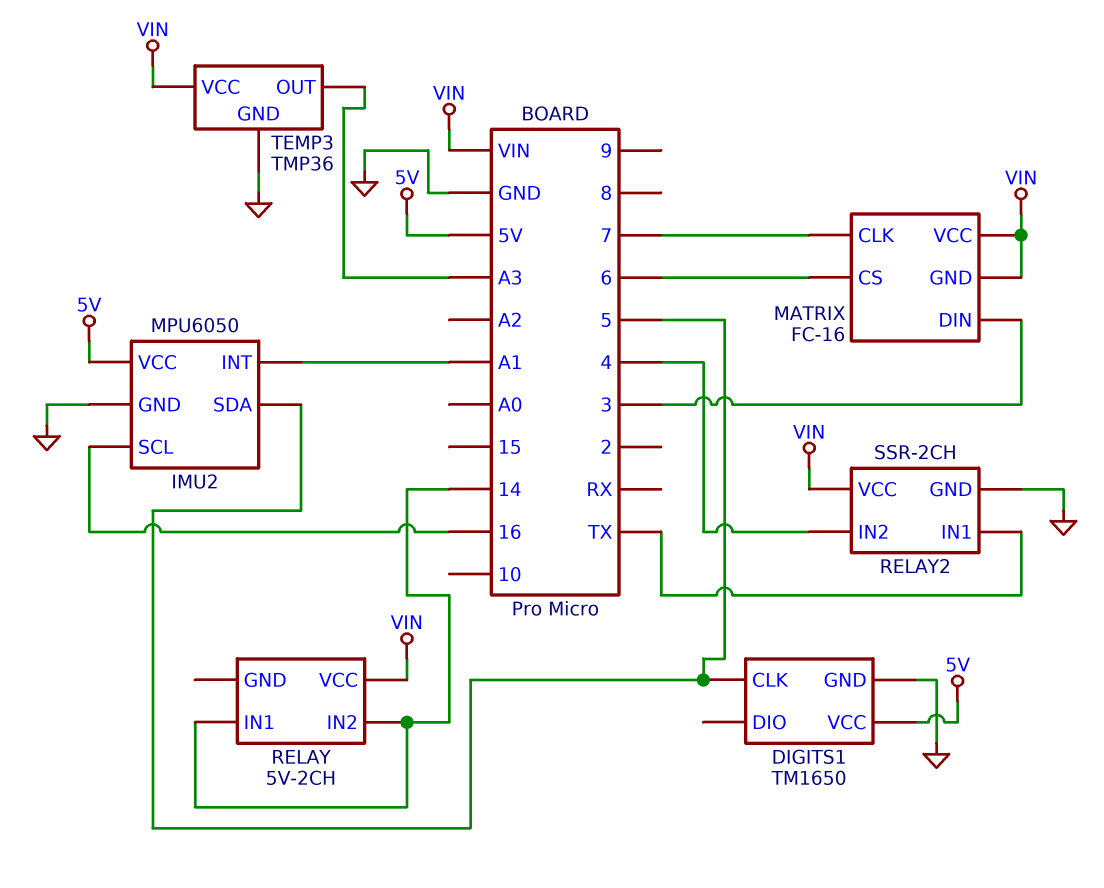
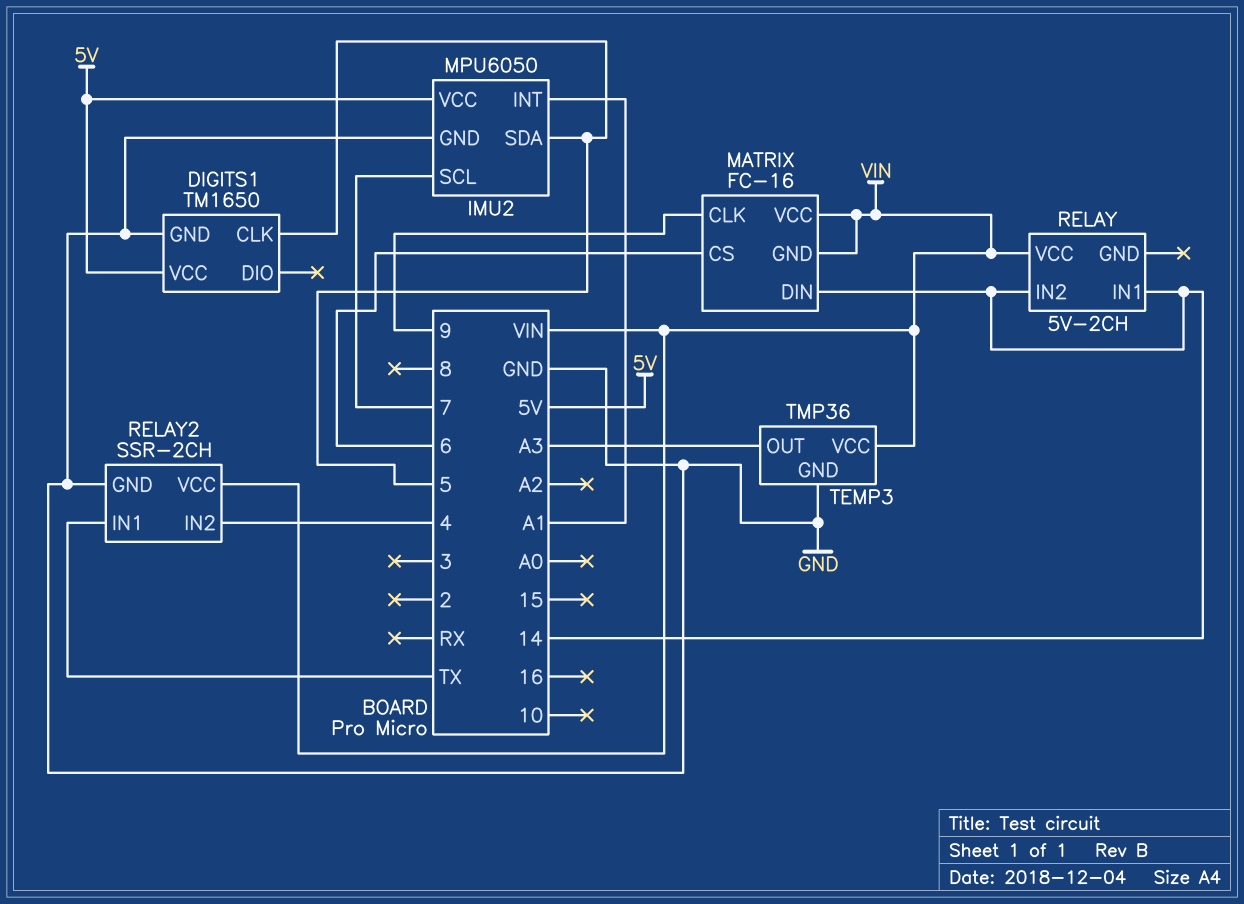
IMU2 pin SCL: 16 -> 7
MATRIX pin CLK: 7 -> 9
MATRIX pin DIN: 3 -> 14

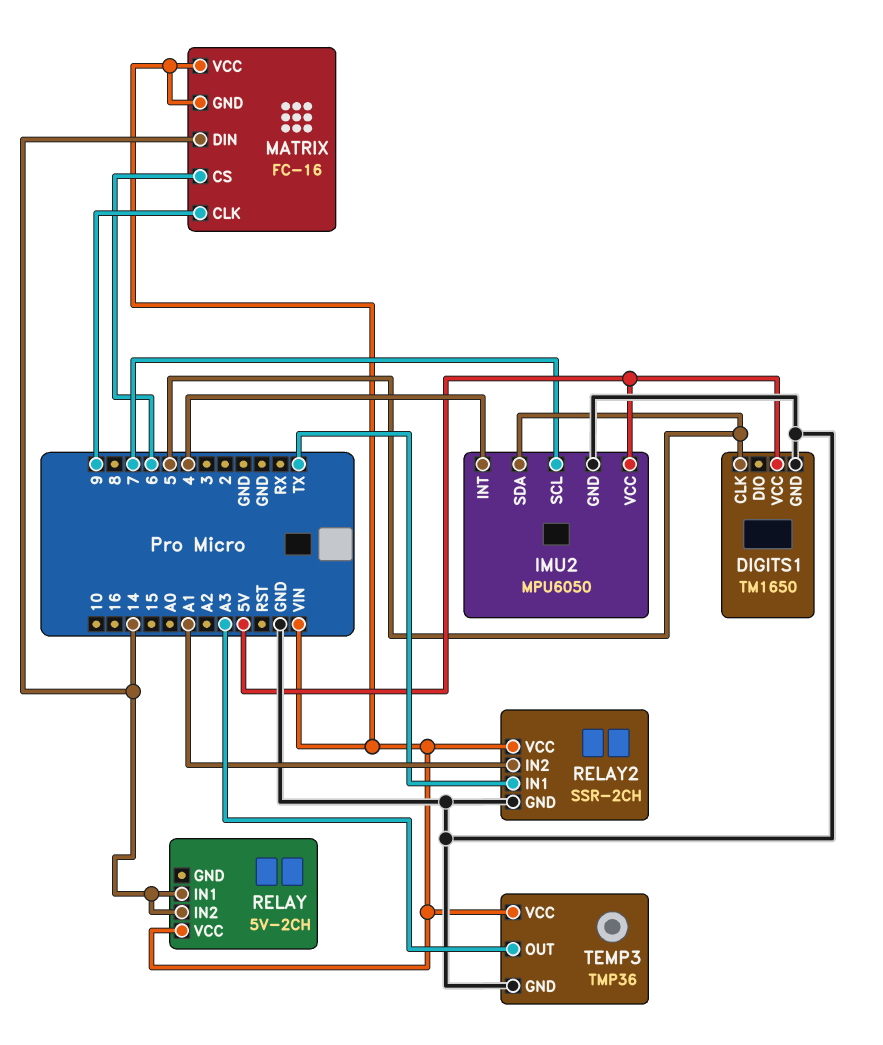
IMU2 pin INT: A1 -> 4
RELAY2 pin IN2: 4 -> A1

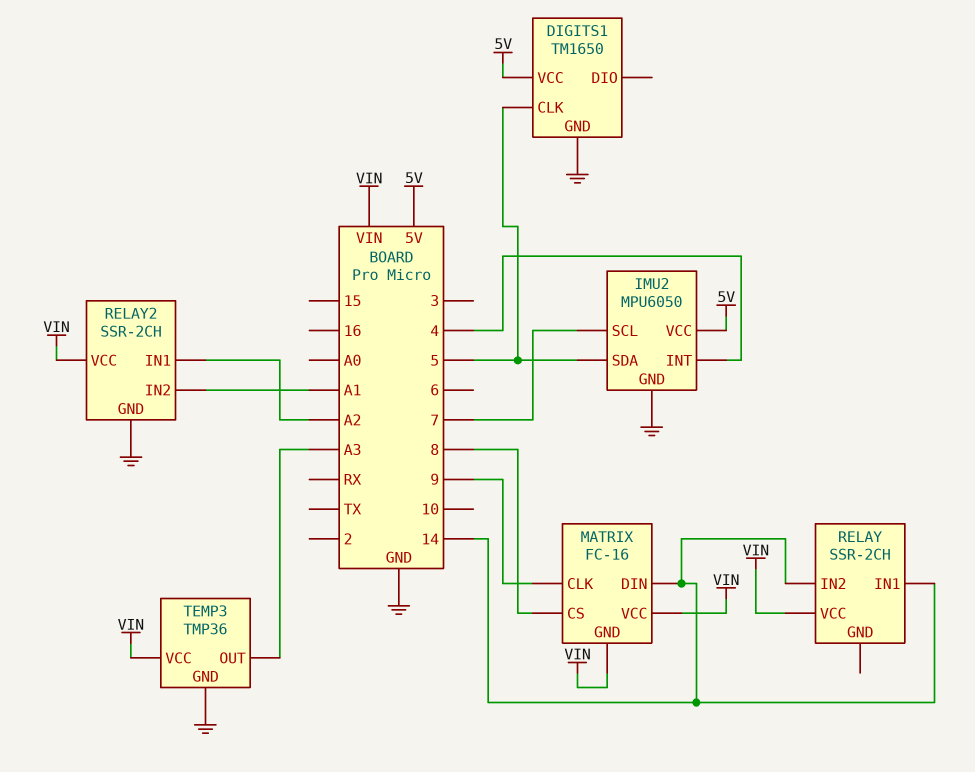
MATRIX pin CS: 6 -> 8
RELAY: 5V-2CH -> SSR-2CH
RELAY2 pin IN1: TX -> A2

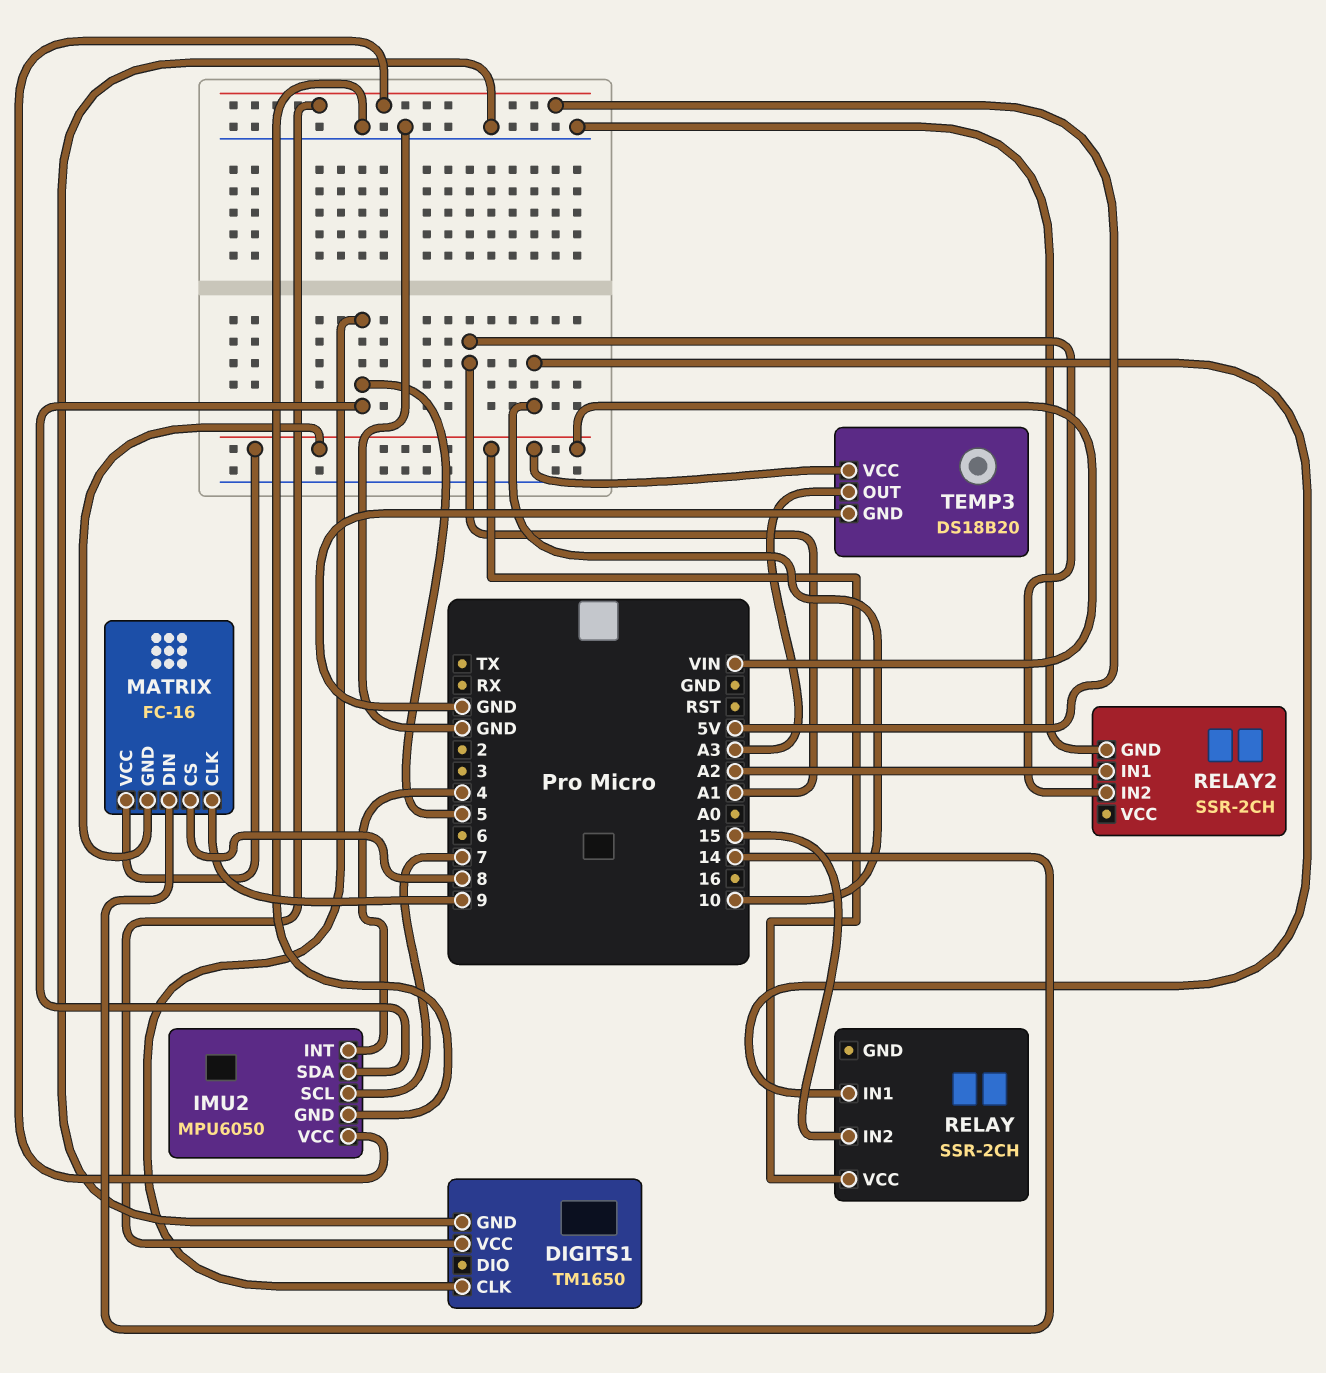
RELAY pin IN1: 14 -> 10
RELAY pin IN2: 14 -> 15
RELAY2 pin VCC: VIN -> none
TEMP3: TMP36 -> DS18B20

